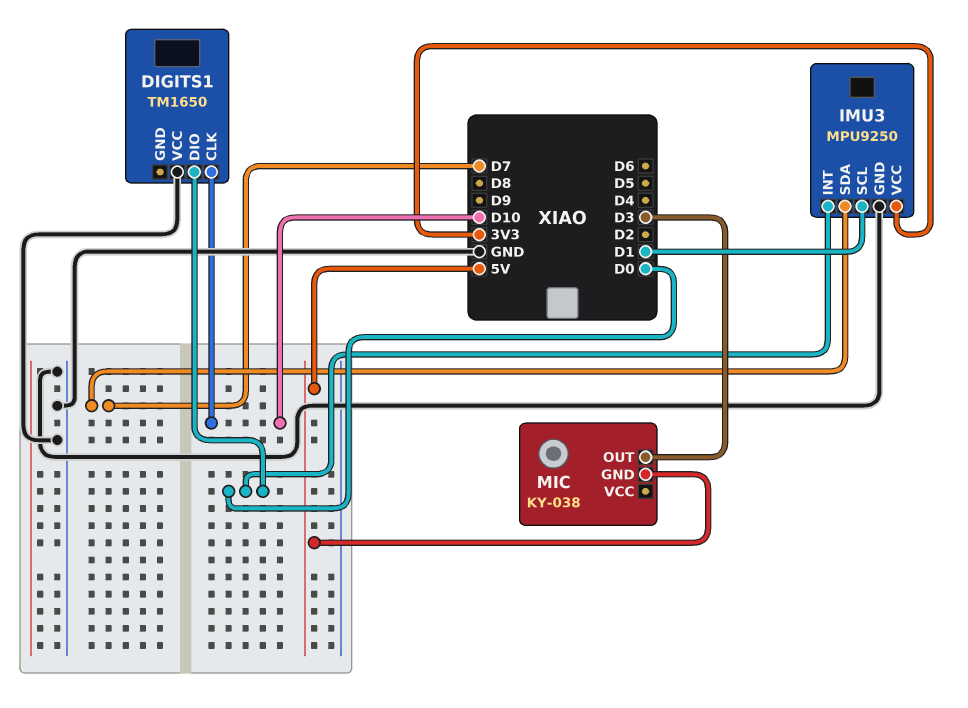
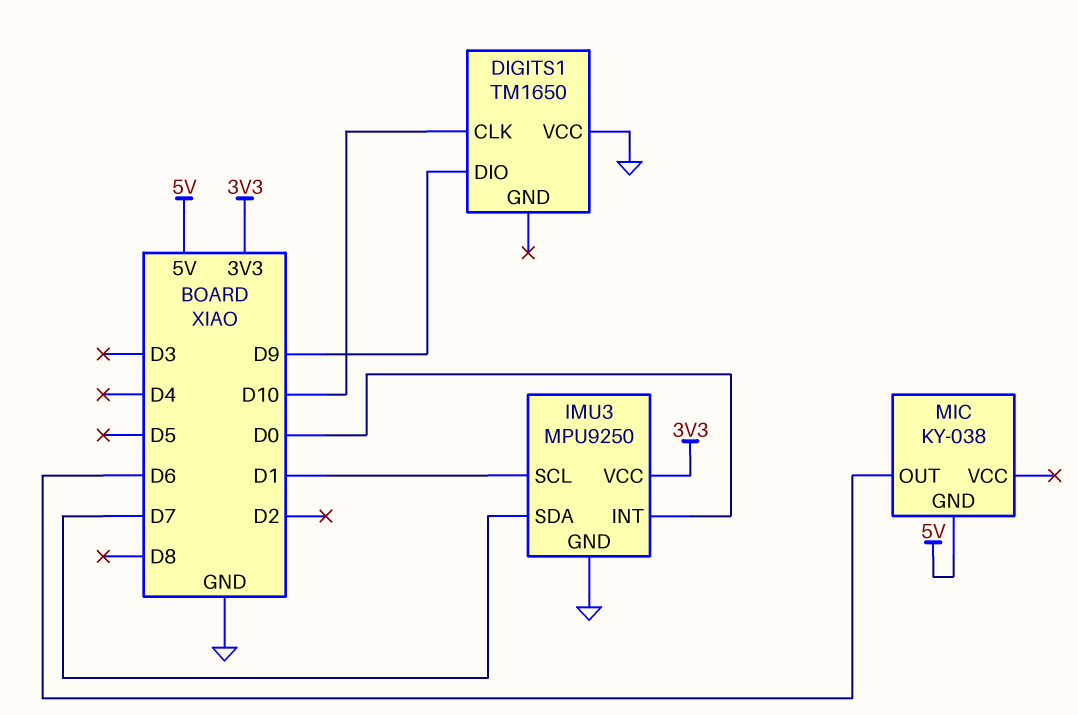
DIGITS1 pin DIO: D0 -> D9
MIC pin OUT: D3 -> D6

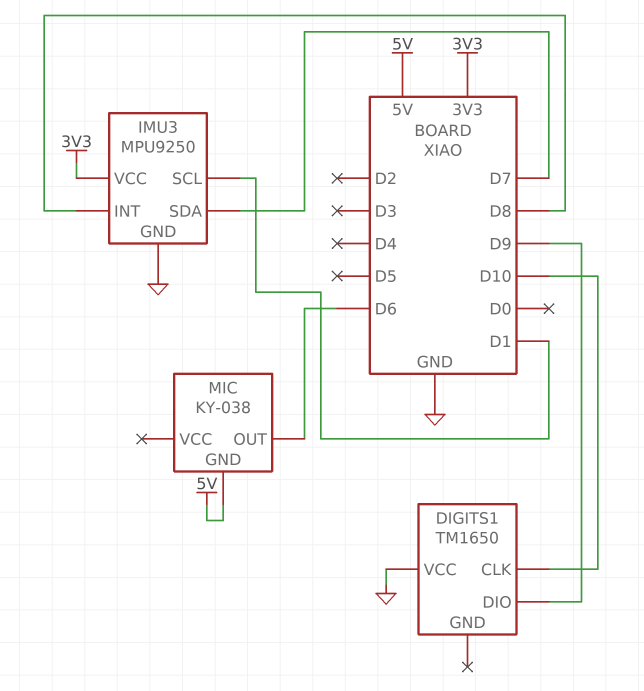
IMU3 pin INT: D0 -> D8

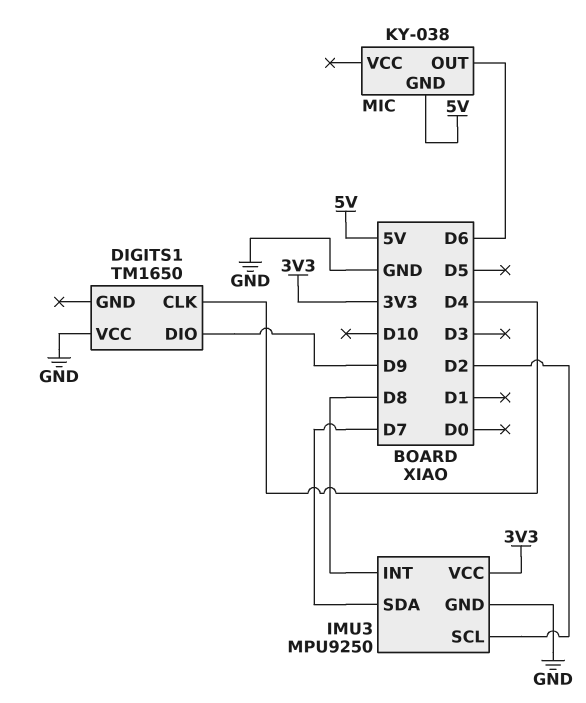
DIGITS1 pin CLK: D10 -> D4
IMU3 pin SCL: D1 -> D2

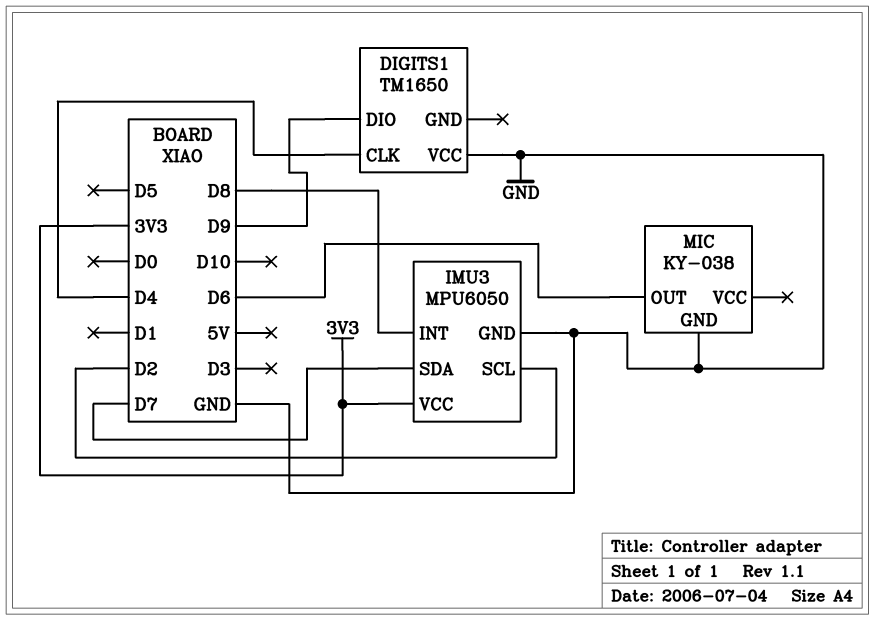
IMU3: MPU9250 -> MPU6050
MIC pin GND: 5V -> GND

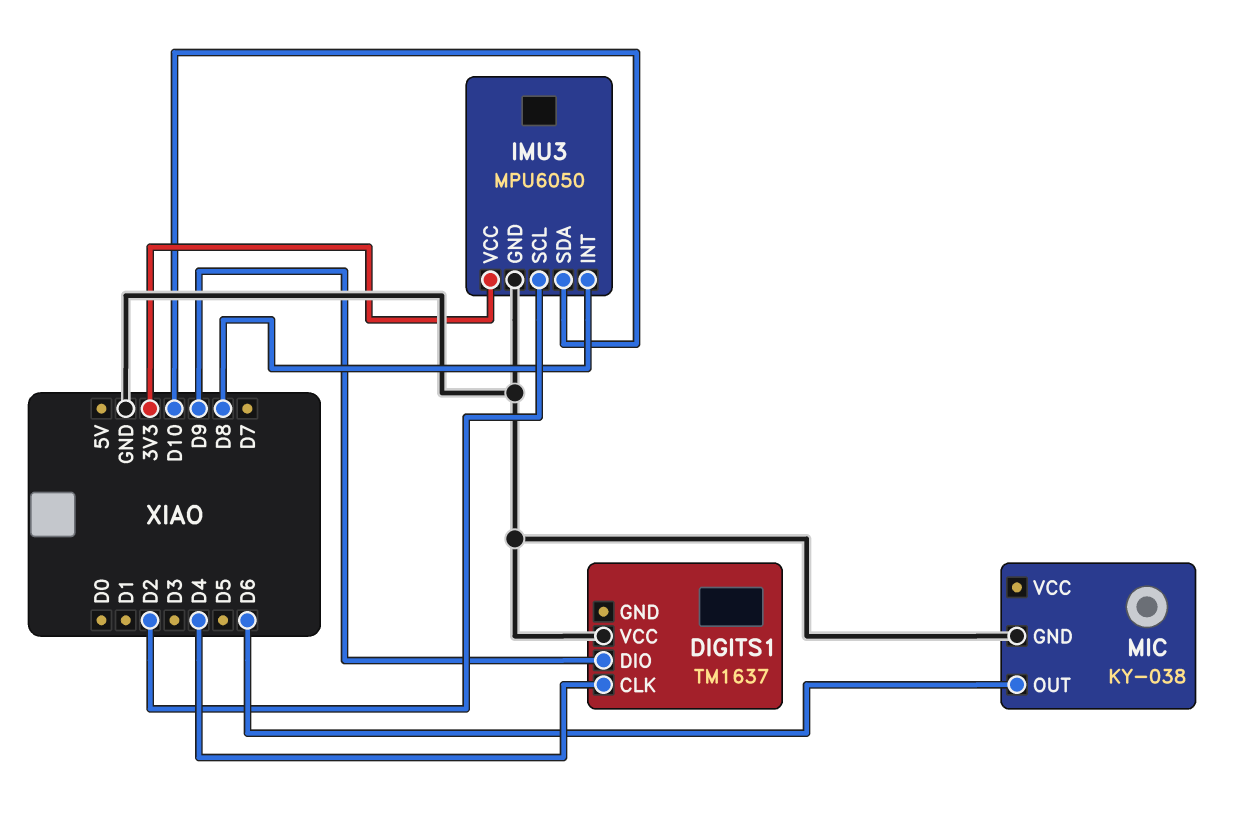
DIGITS1: TM1650 -> TM1637
IMU3 pin SDA: D7 -> D10

